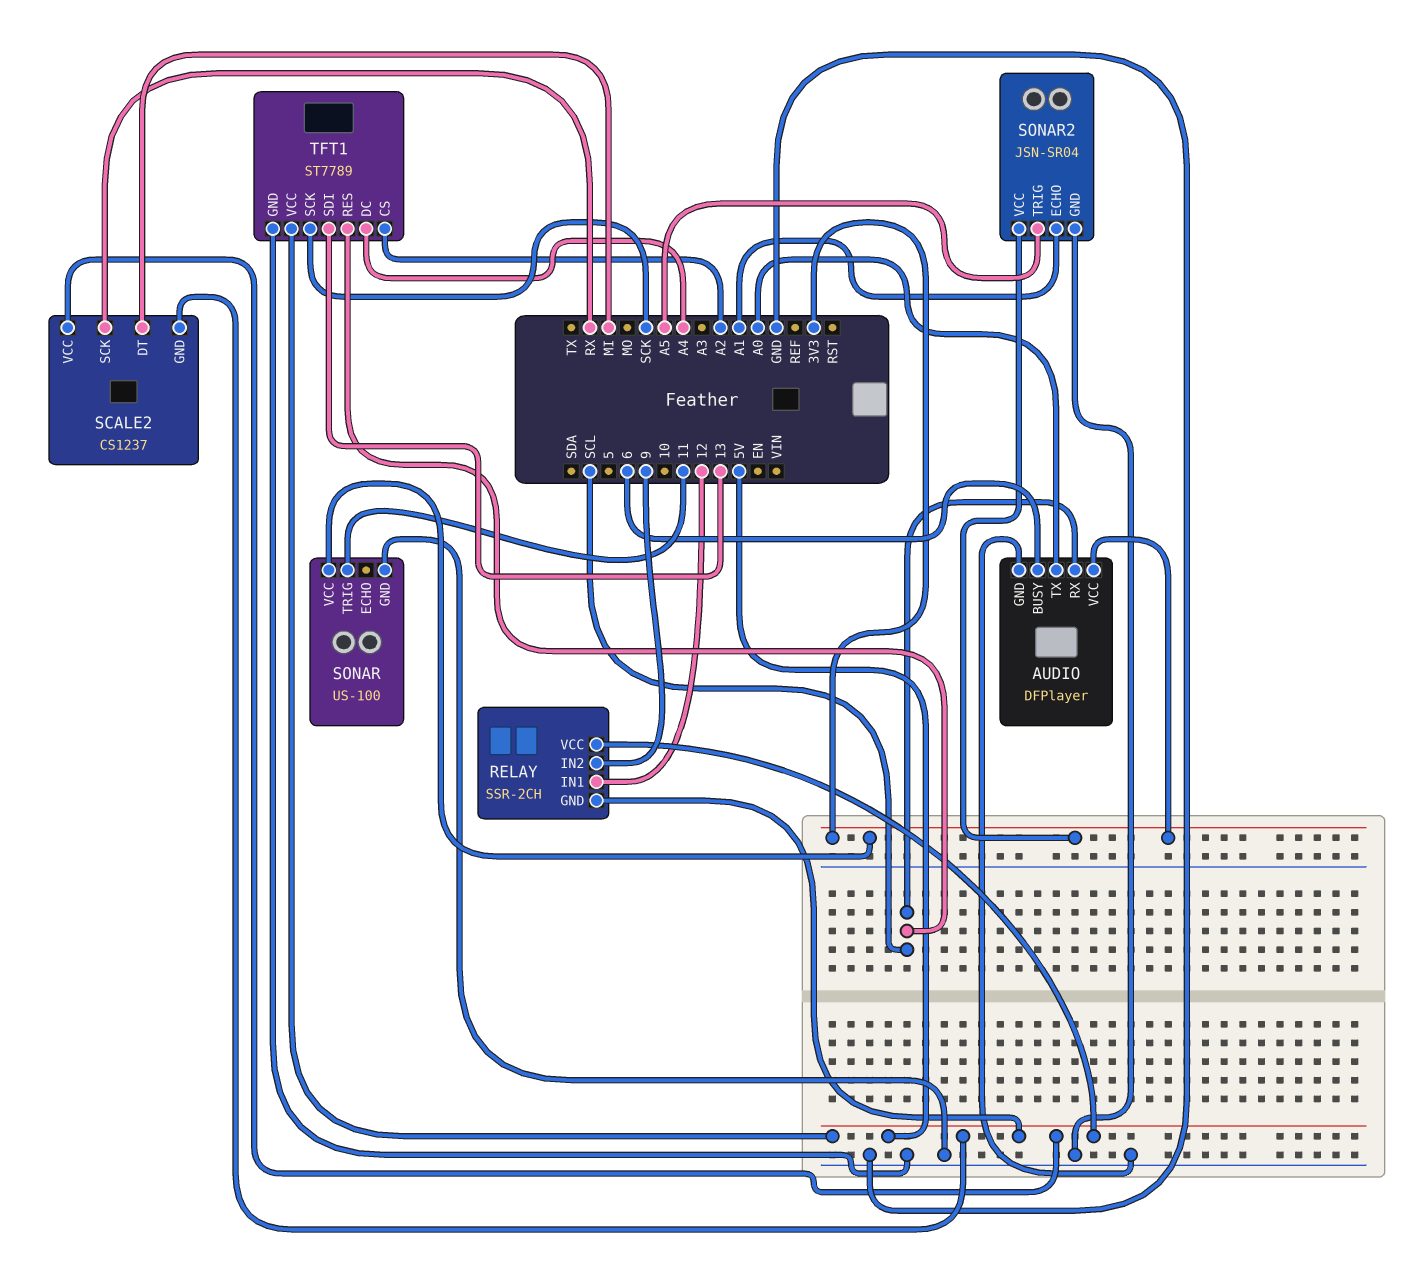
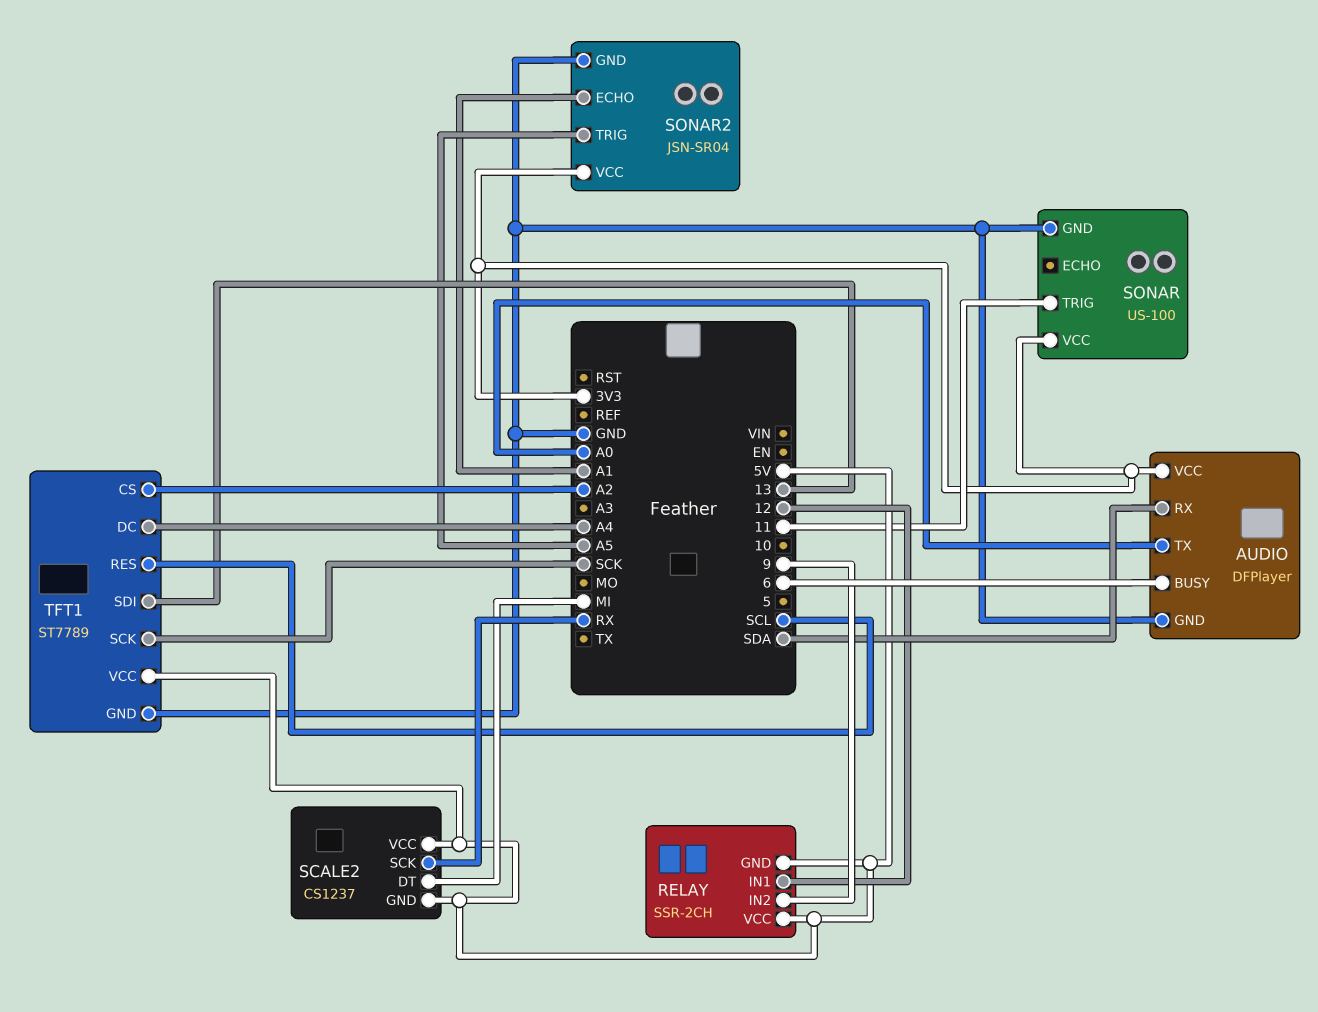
AUDIO pin RX: SCL -> SDA

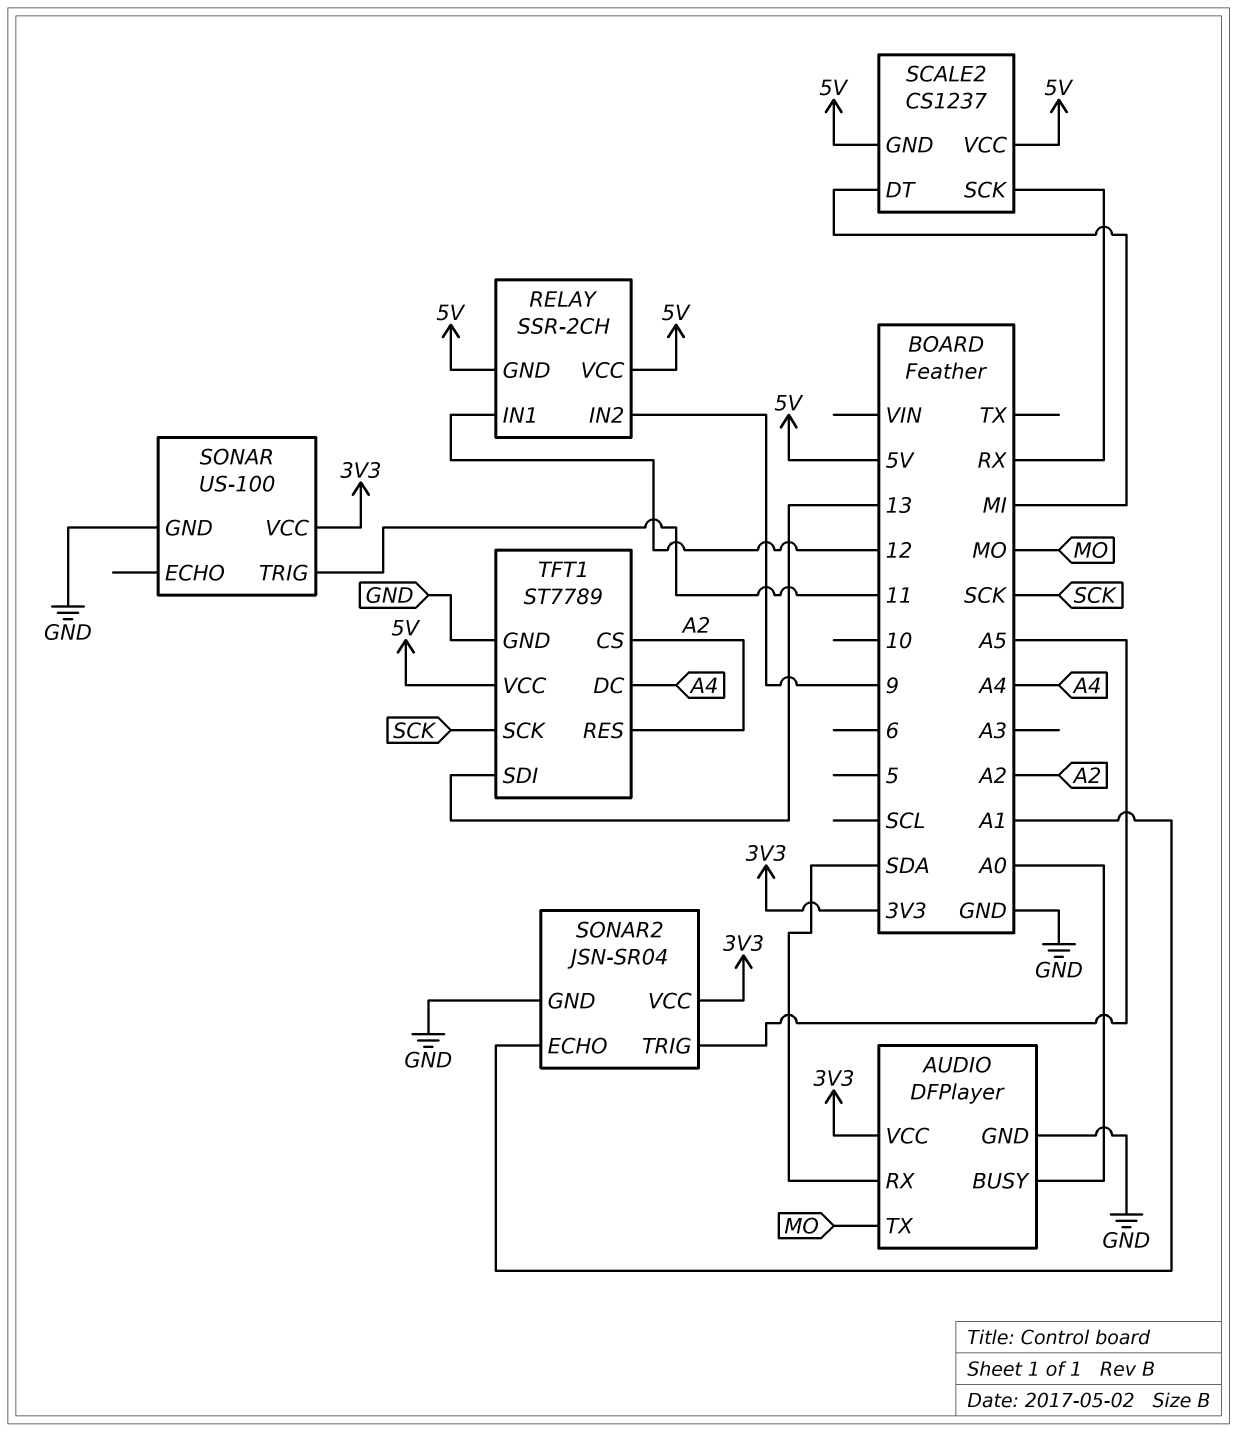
AUDIO pin BUSY: 6 -> A0
AUDIO pin TX: A0 -> MO
TFT1 pin RES: SCL -> A2

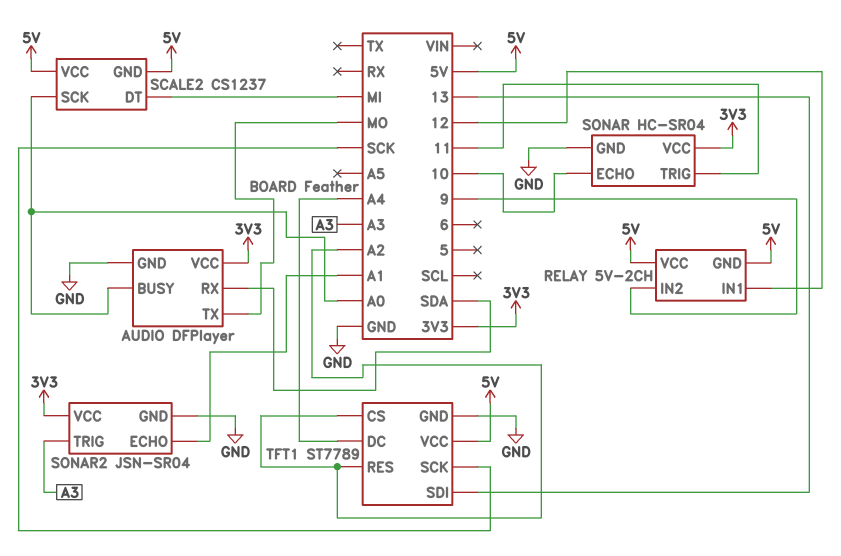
RELAY: SSR-2CH -> 5V-2CH
SCALE2 pin SCK: RX -> A0
SONAR: US-100 -> HC-SR04
SONAR pin ECHO: none -> 10
SONAR2 pin TRIG: A5 -> A3

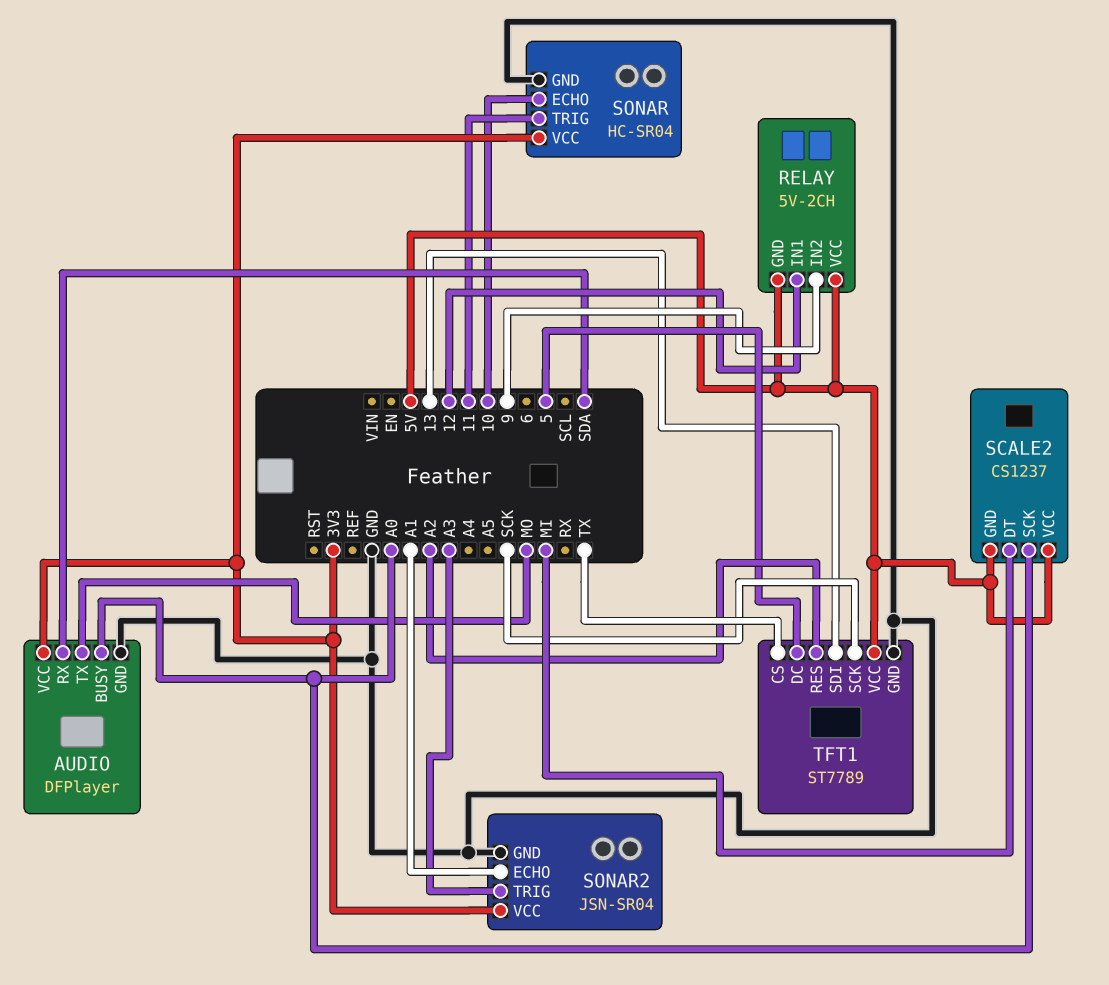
TFT1 pin CS: A2 -> TX
TFT1 pin DC: A4 -> 5

